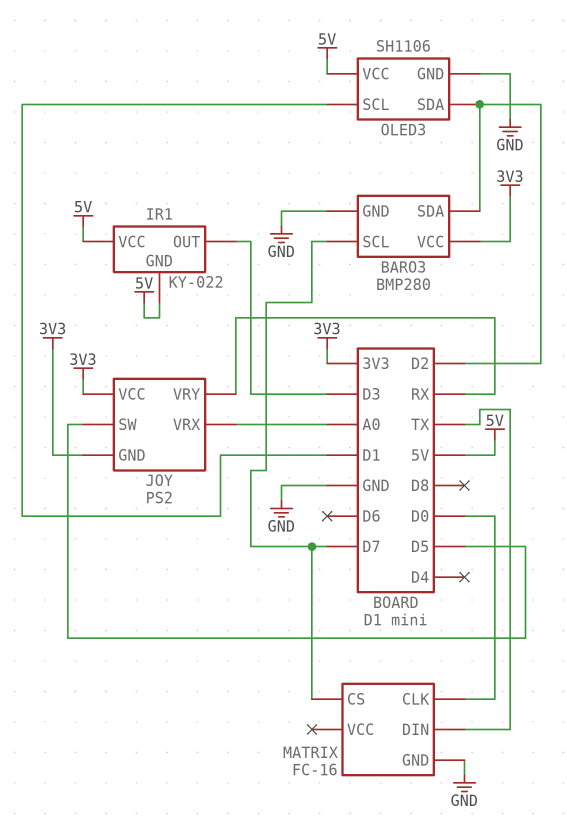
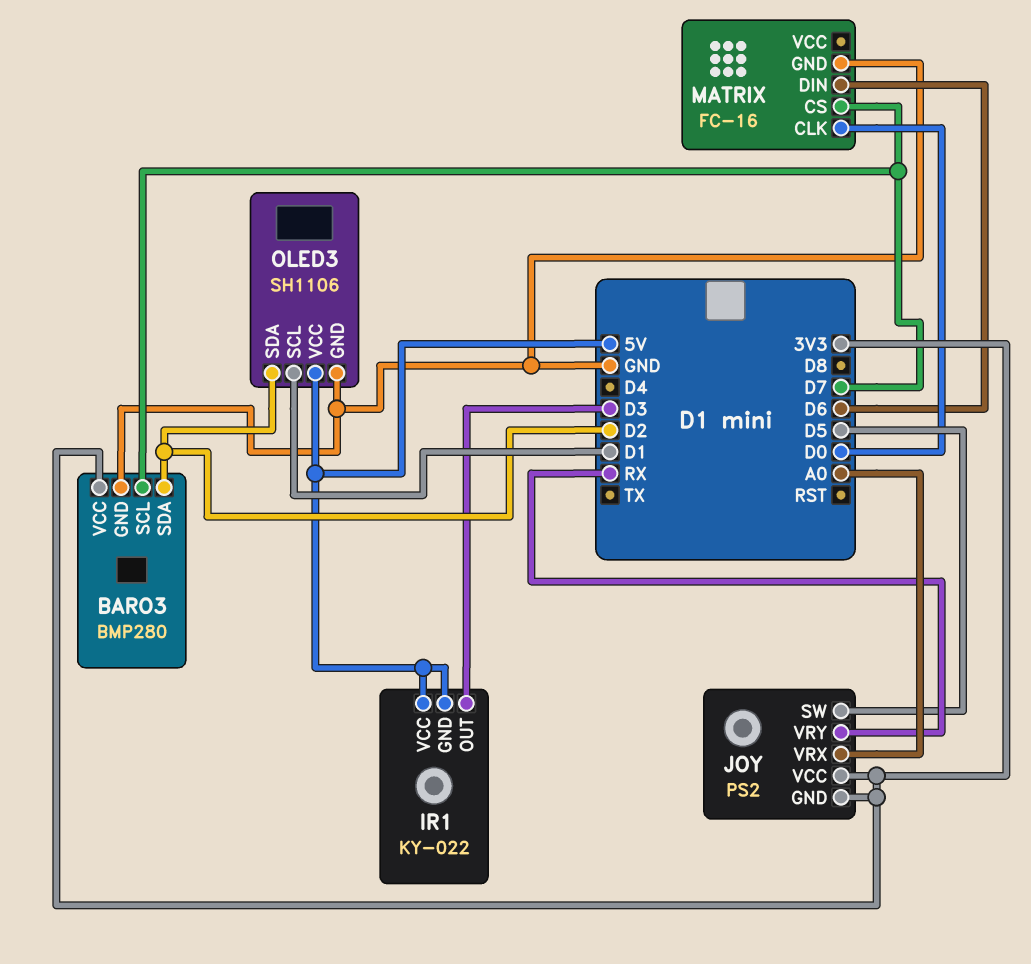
MATRIX pin DIN: TX -> D6

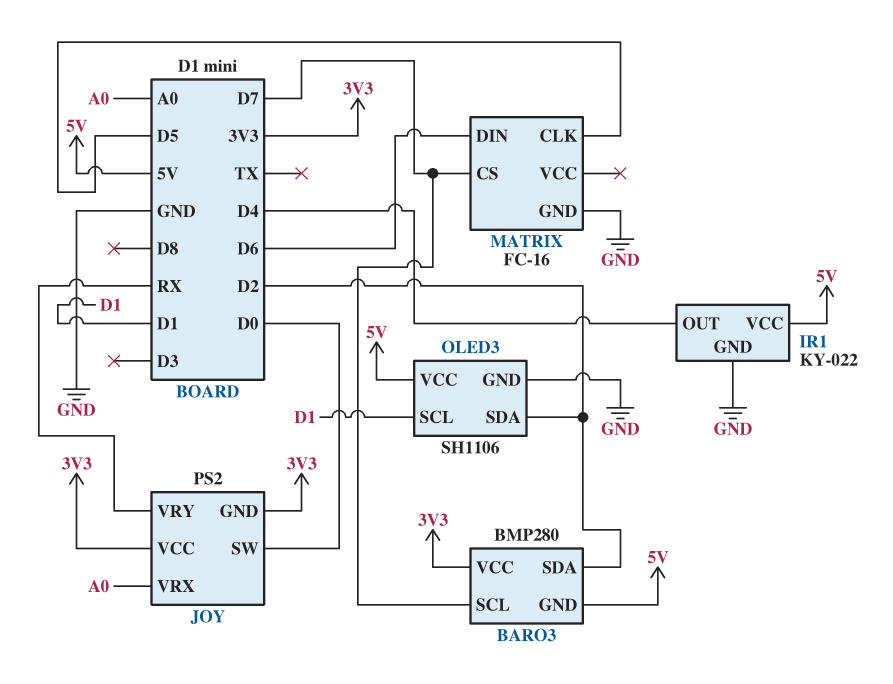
BARO3 pin GND: GND -> 5V
IR1 pin GND: 5V -> GND
IR1 pin OUT: D3 -> D4
JOY pin SW: D5 -> D0
MATRIX pin CLK: D0 -> D5

